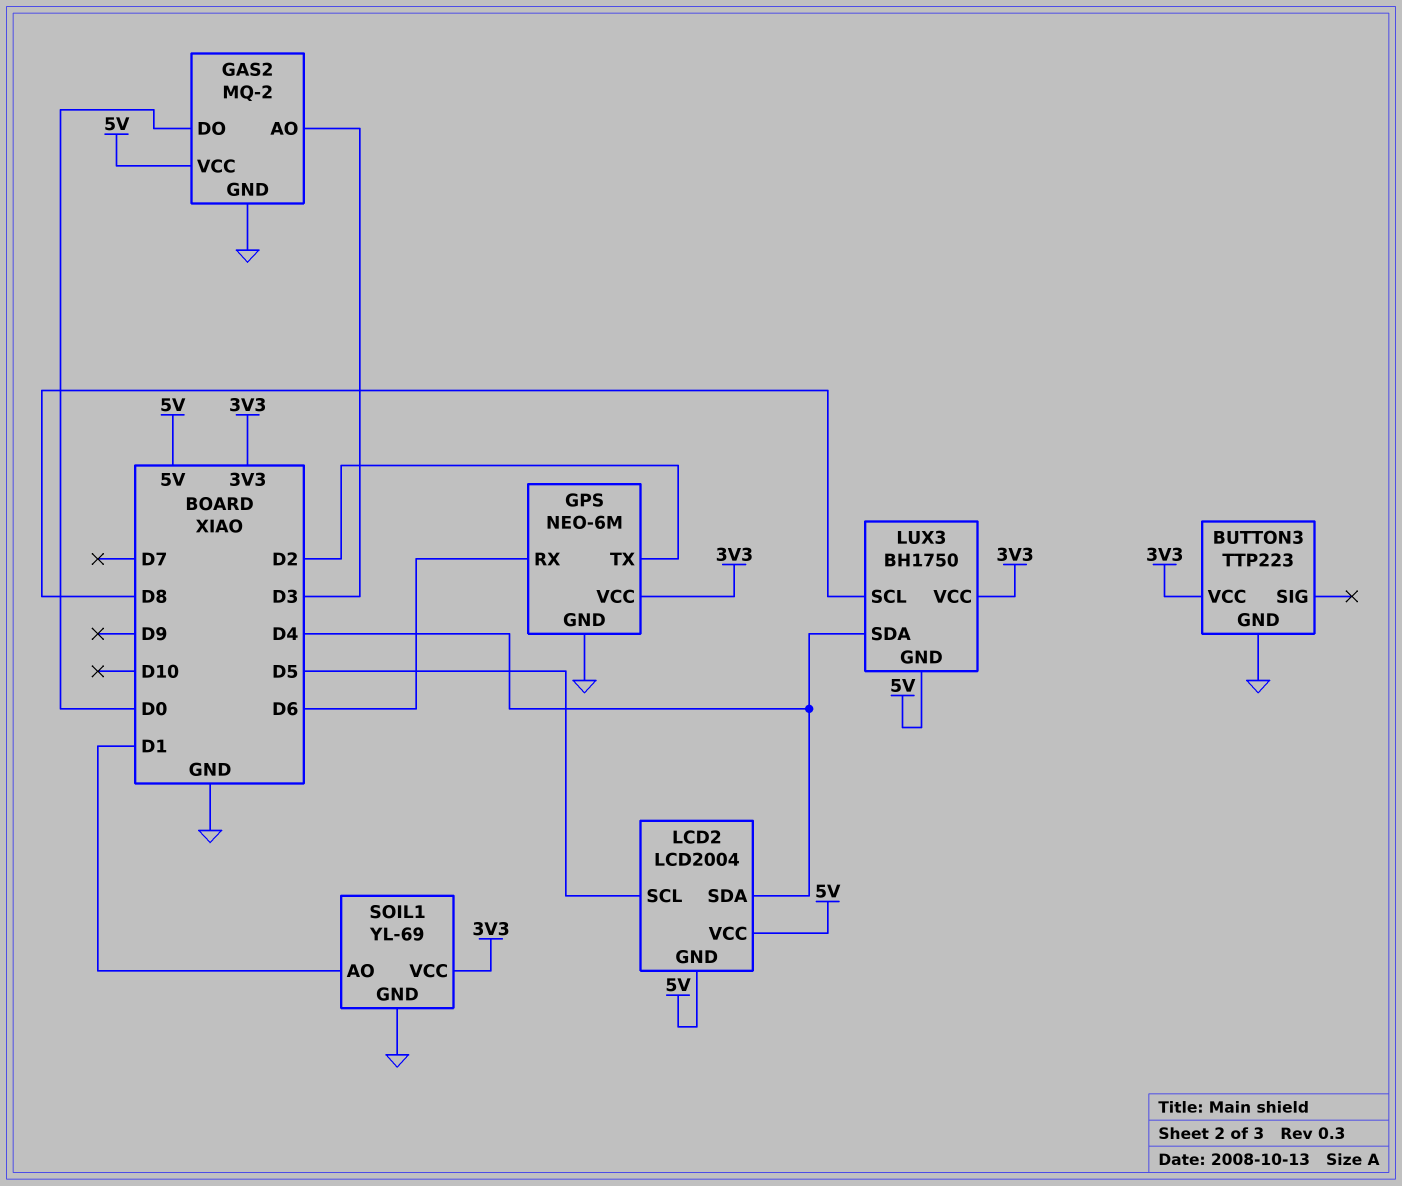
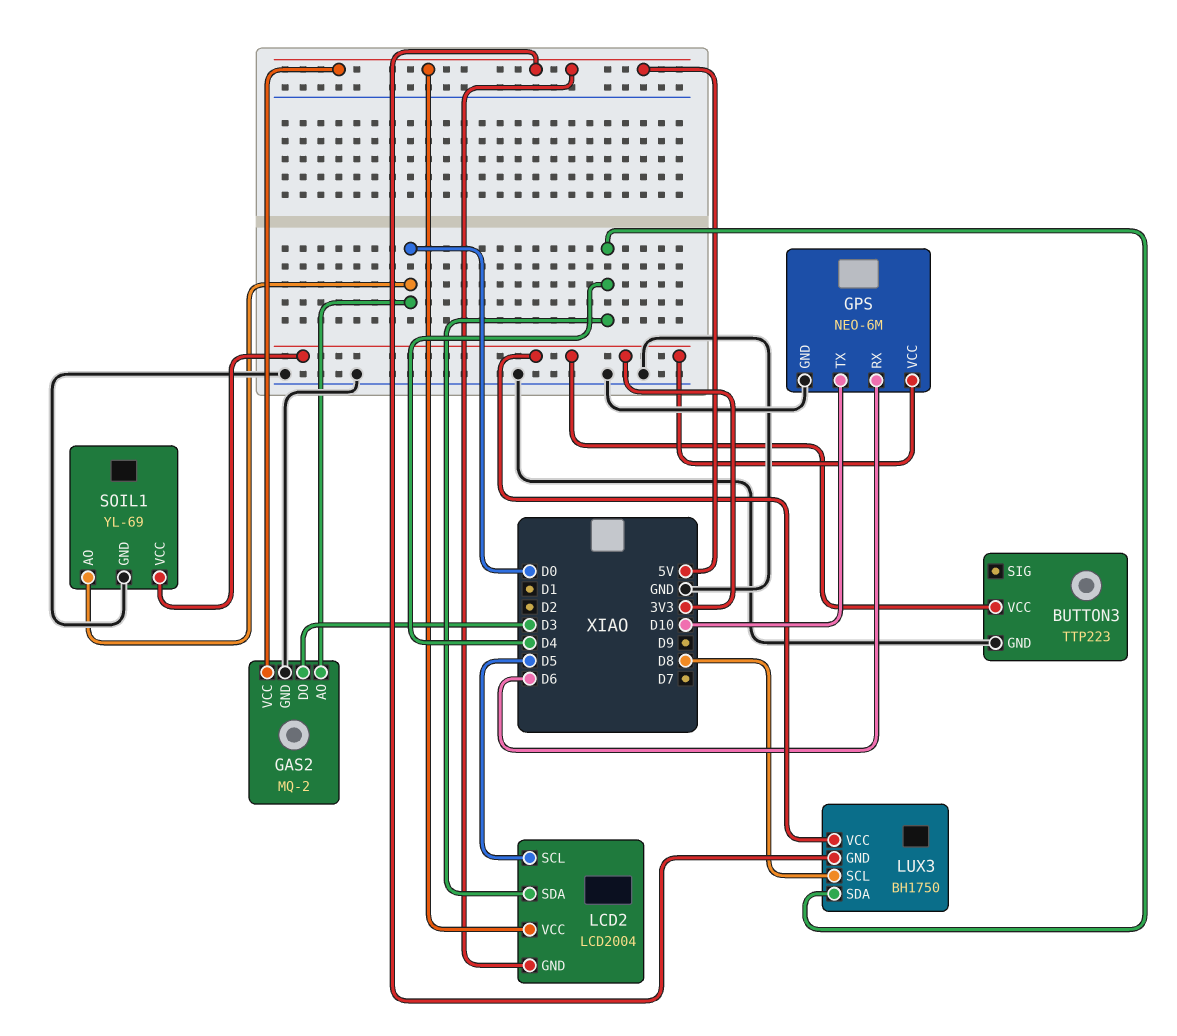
GAS2 pin AO: D3 -> D0
GAS2 pin DO: D0 -> D3
GPS pin TX: D2 -> D10
SOIL1 pin AO: D1 -> D0

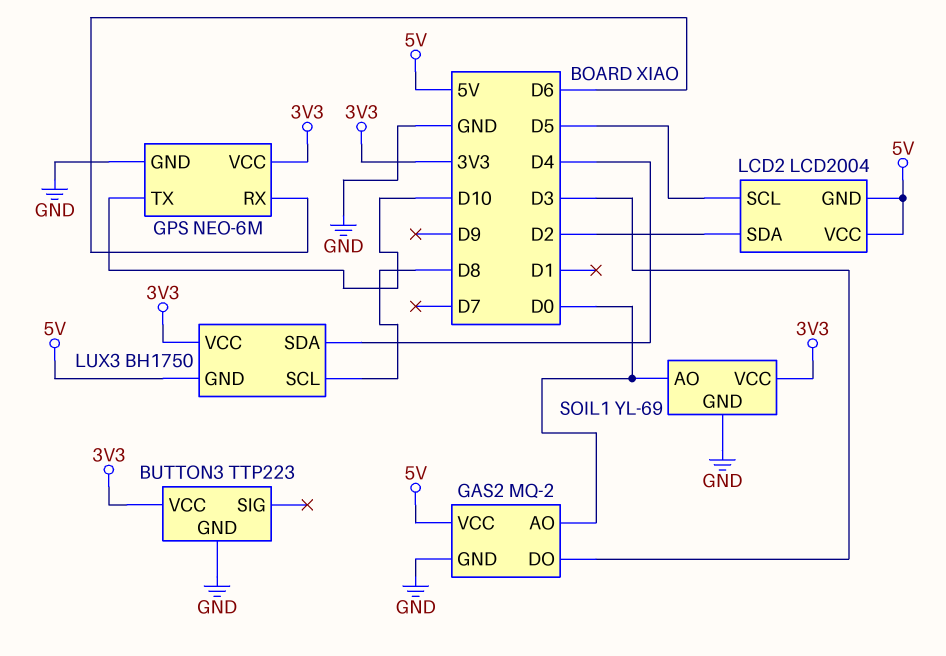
LCD2 pin SDA: D4 -> D2

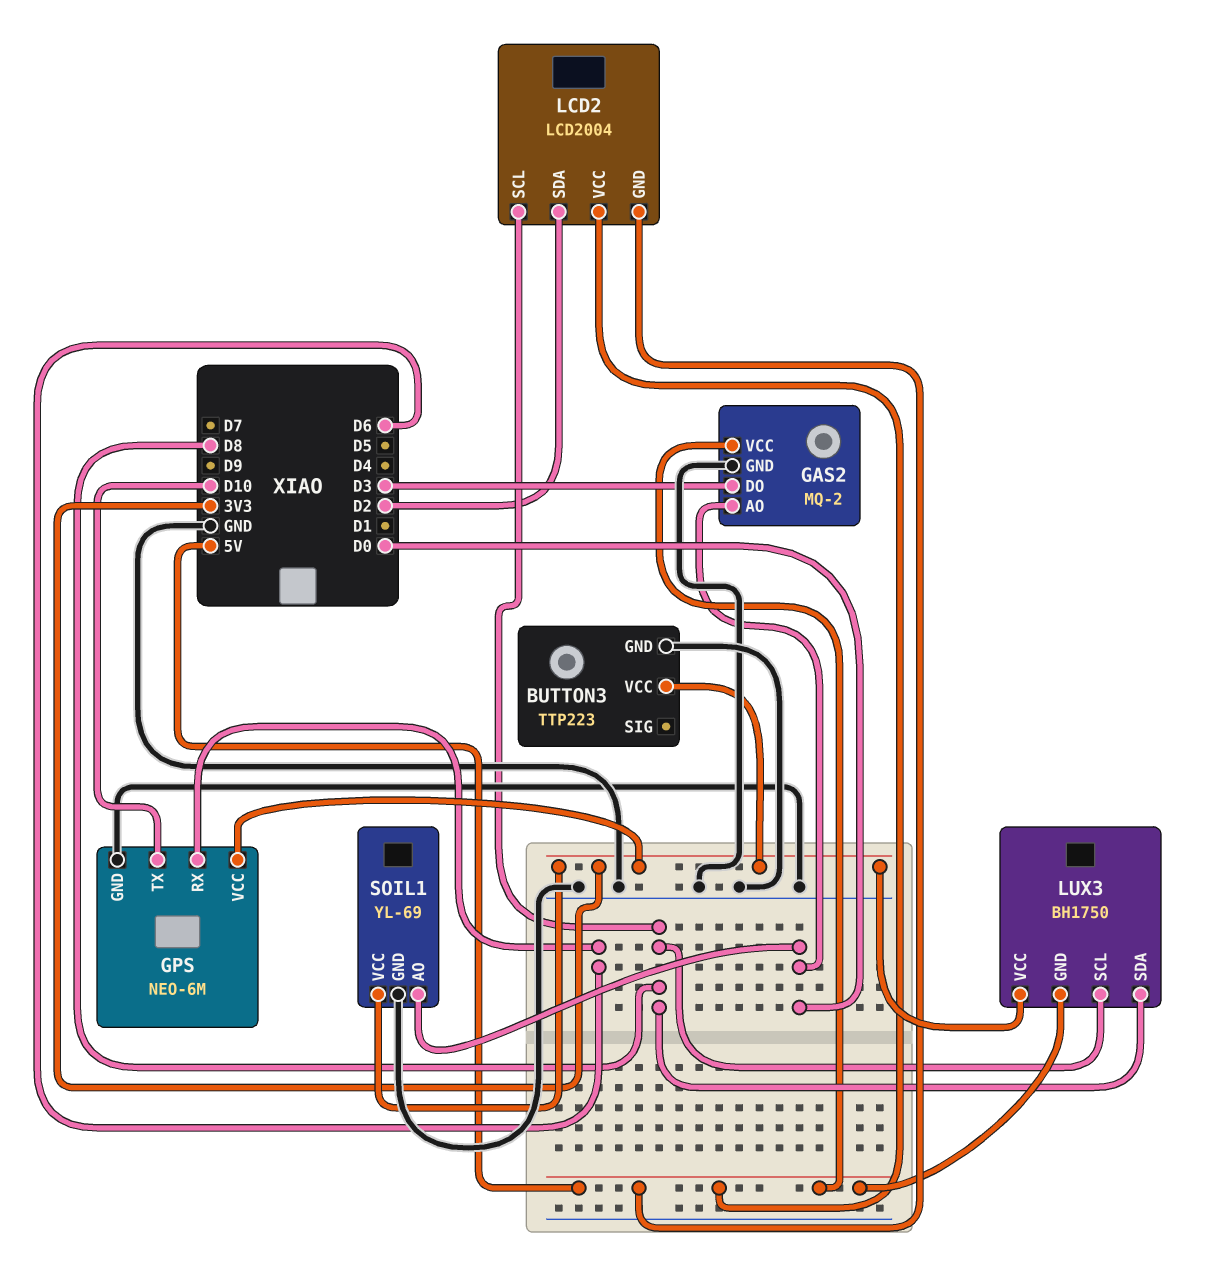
LCD2 pin SCL: D5 -> D8
LUX3 pin SDA: D4 -> D8

